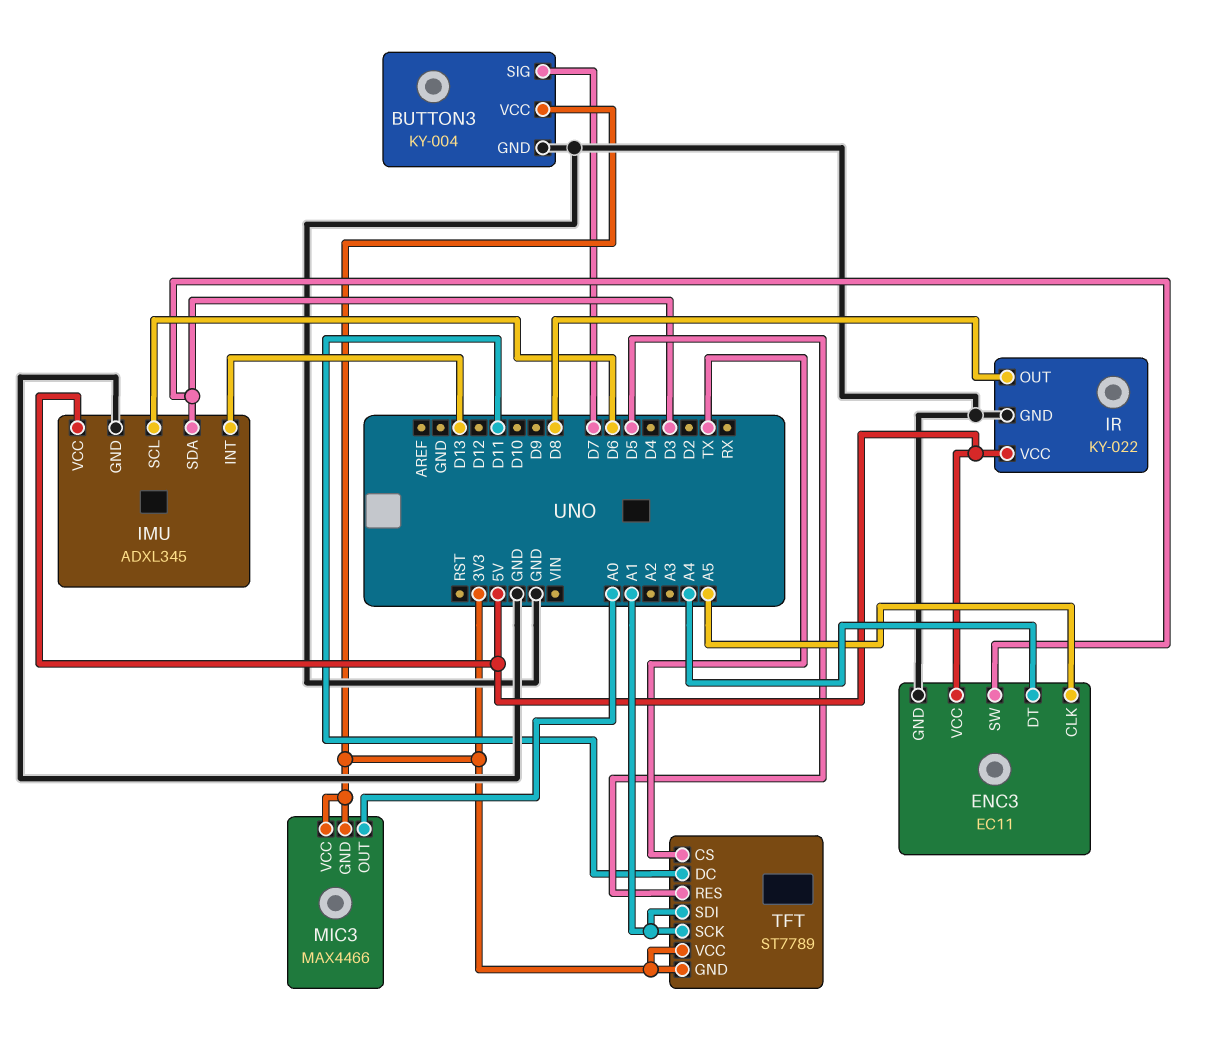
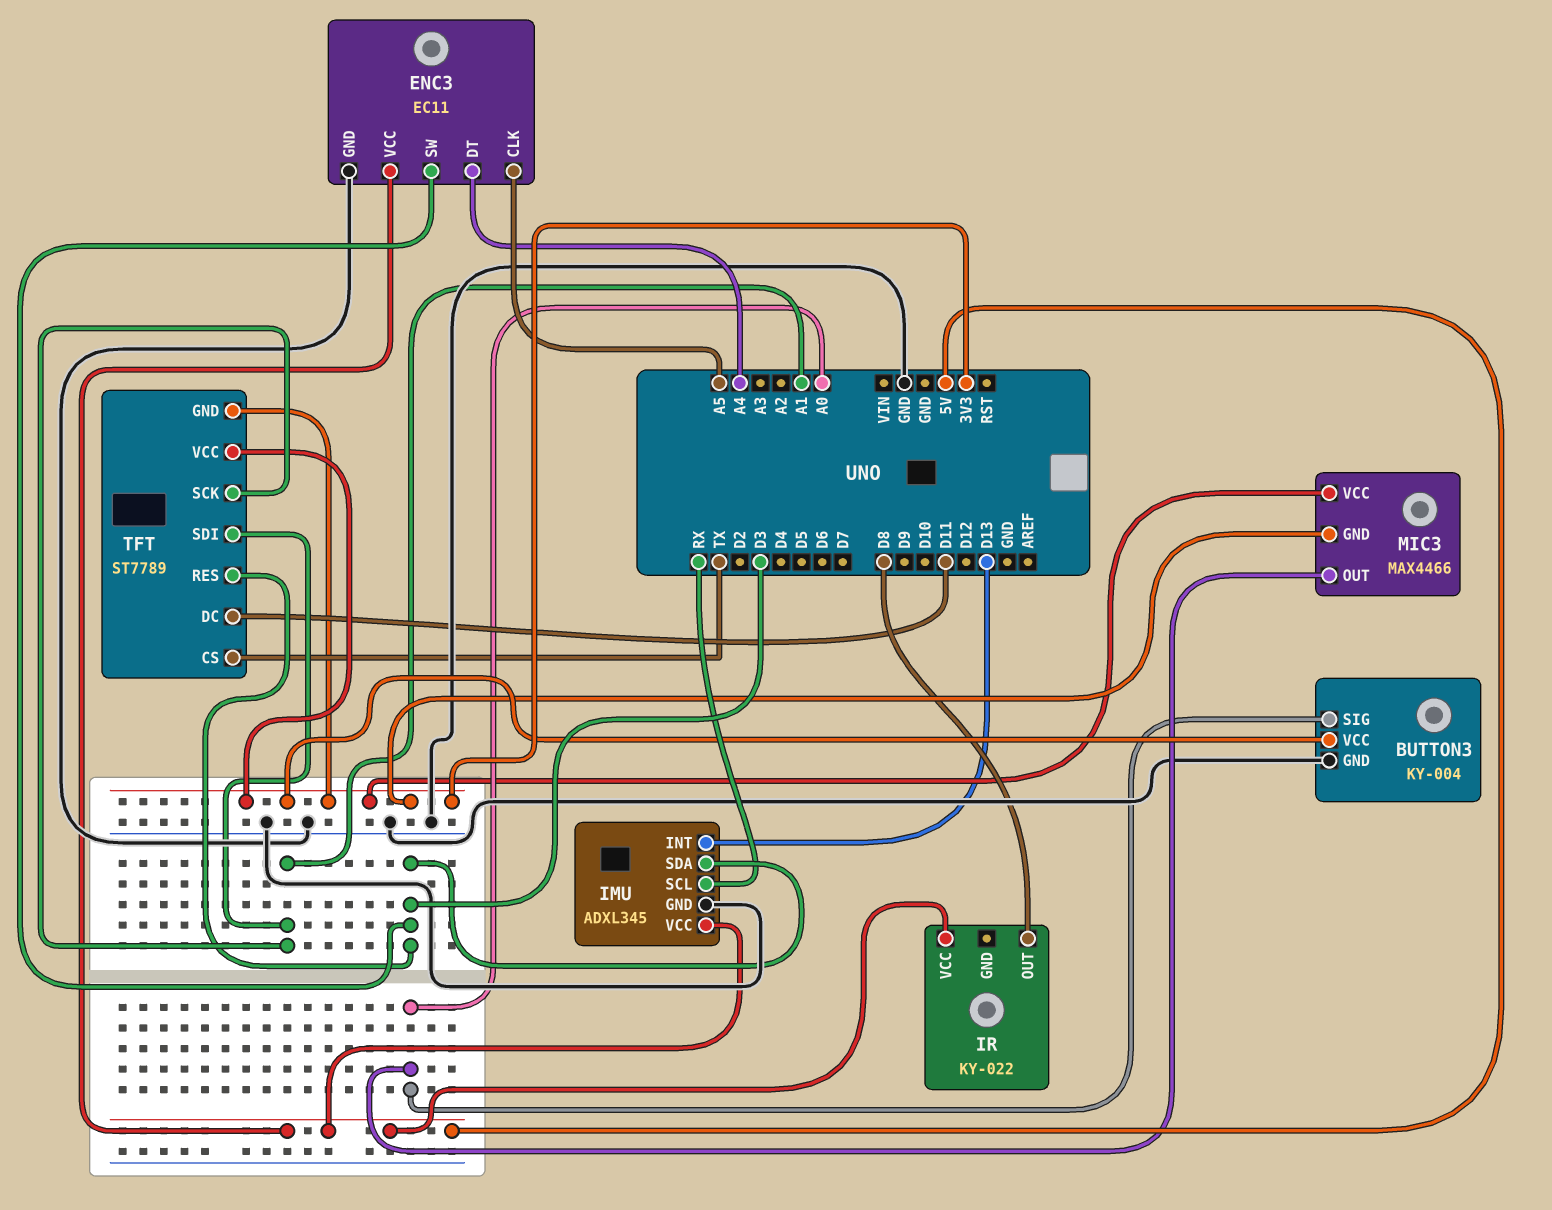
BUTTON3 pin SIG: D7 -> A0
IMU pin SCL: D6 -> RX
IR pin GND: GND -> none
TFT pin RES: D5 -> D3

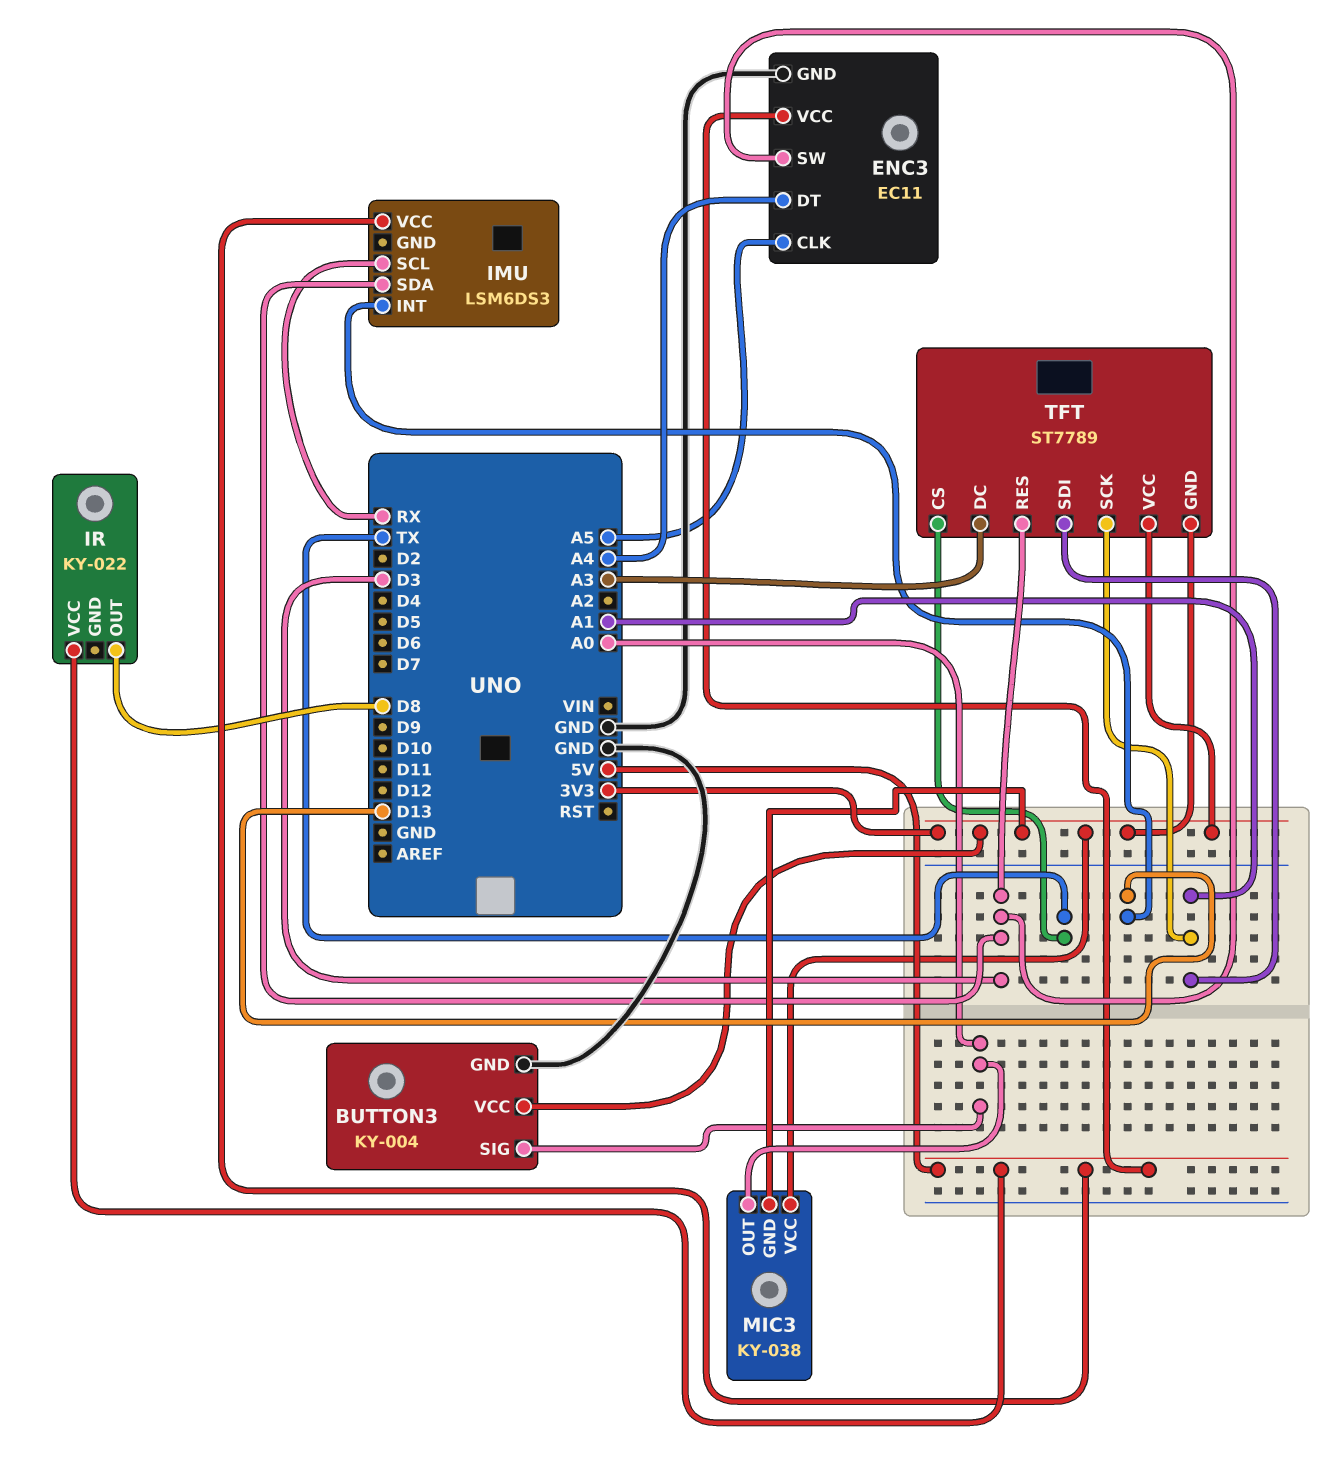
IMU: ADXL345 -> LSM6DS3
IMU pin GND: GND -> none
MIC3: MAX4466 -> KY-038
TFT pin DC: D11 -> A3

